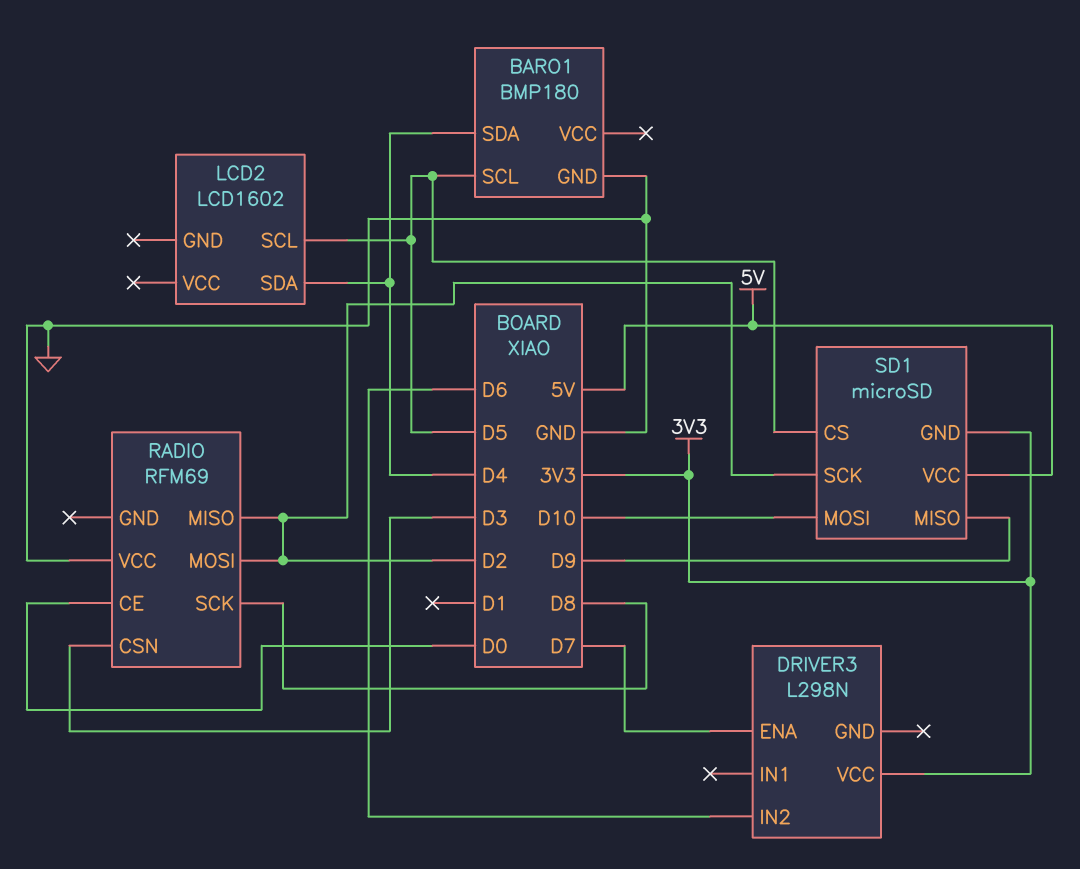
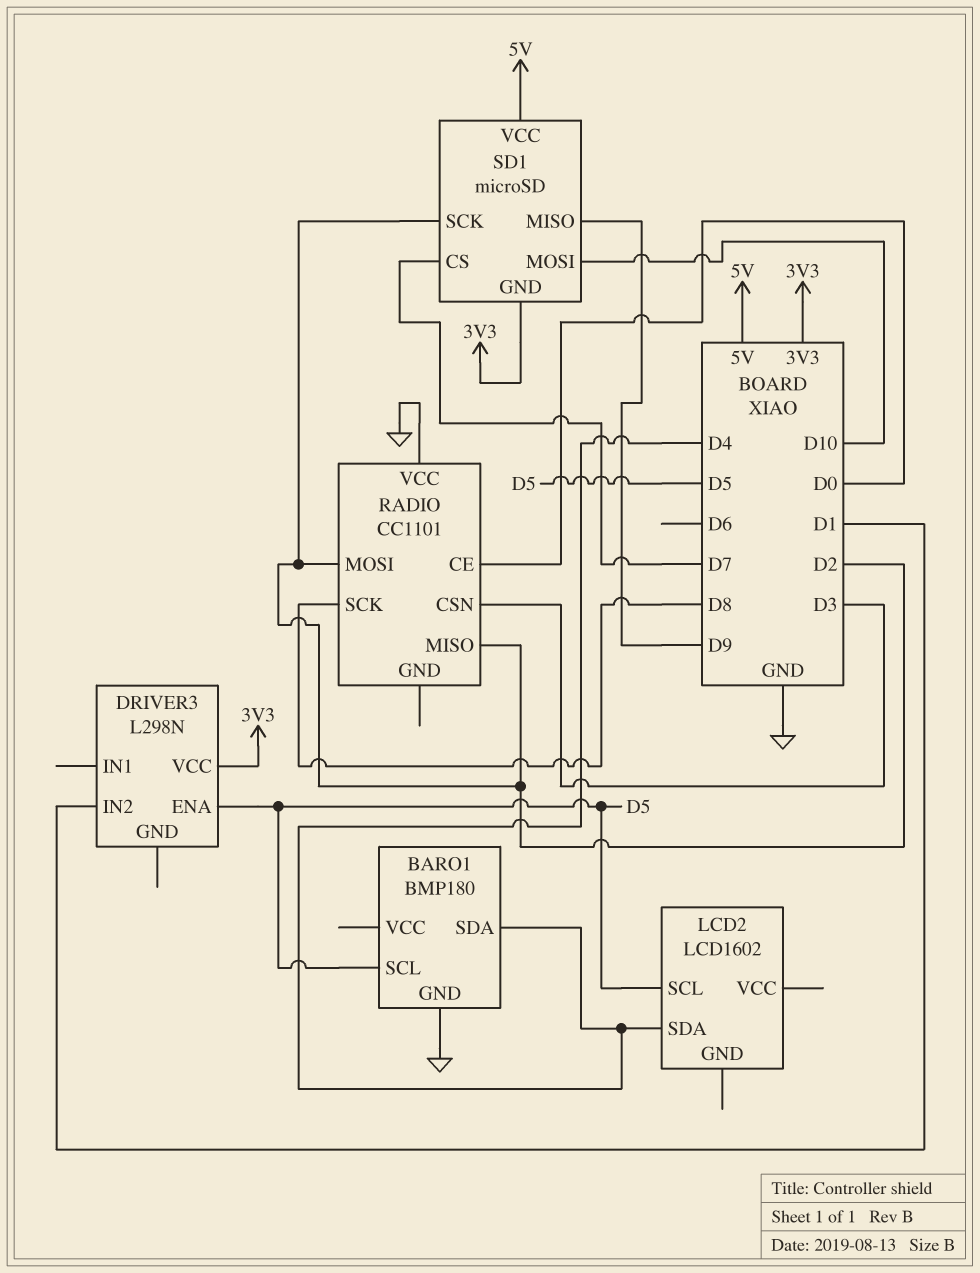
DRIVER3 pin ENA: D7 -> D5
DRIVER3 pin IN2: D6 -> D1
RADIO: RFM69 -> CC1101
SD1 pin CS: D5 -> D7

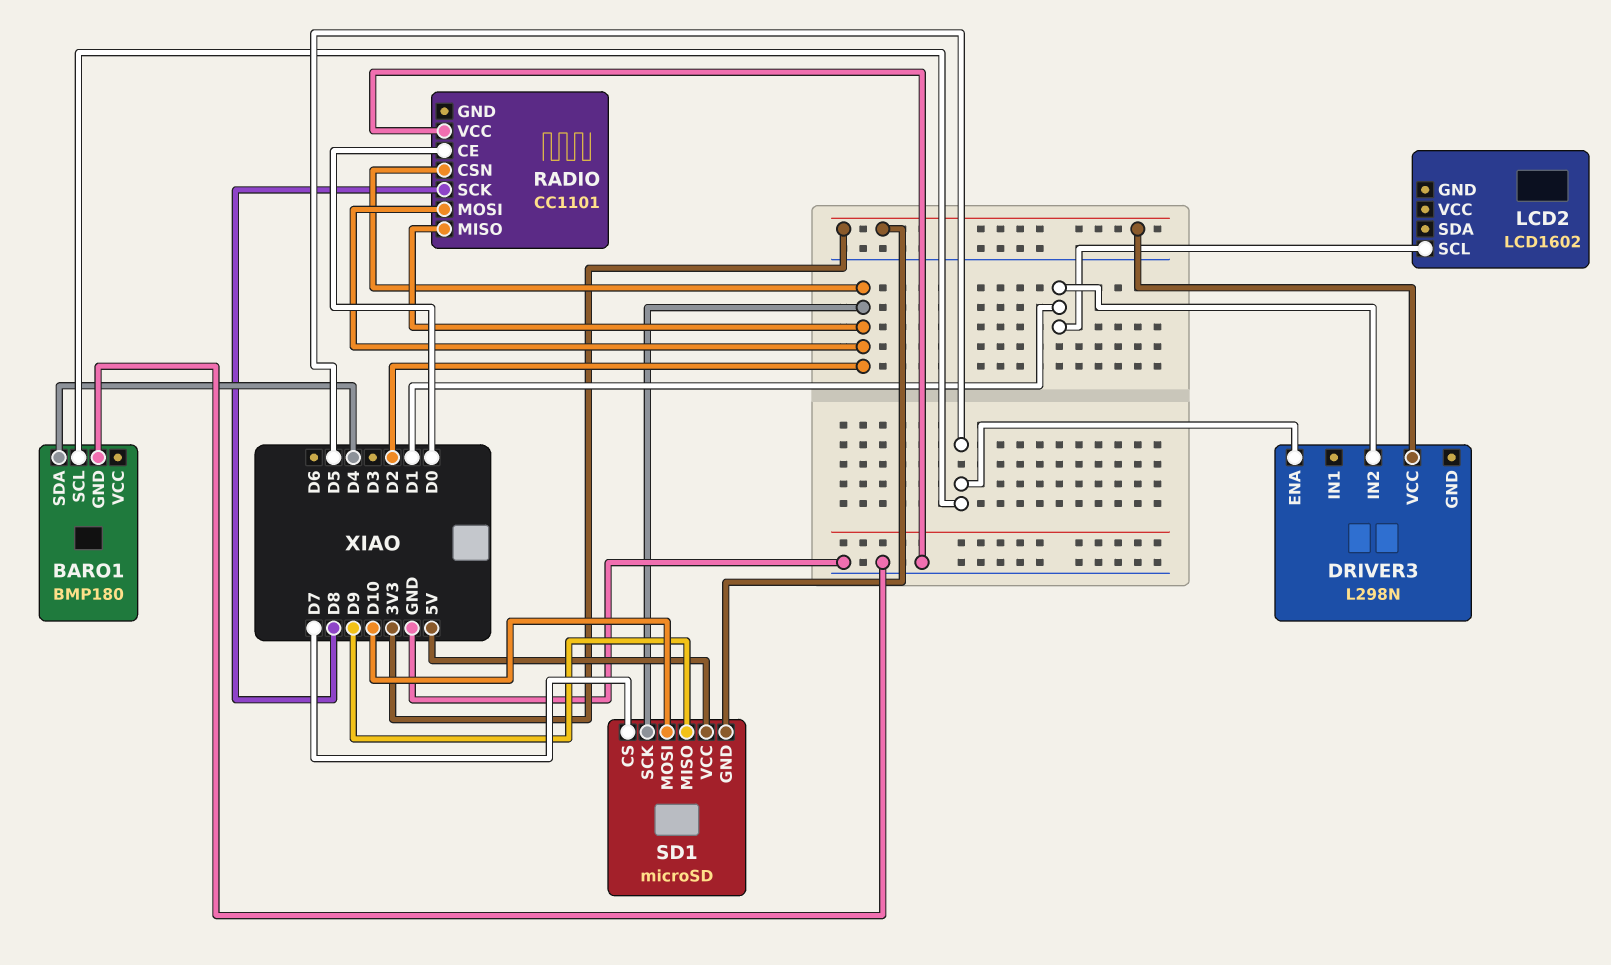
LCD2 pin SCL: D5 -> D1
LCD2 pin SDA: D4 -> none
RADIO pin CSN: D3 -> D2

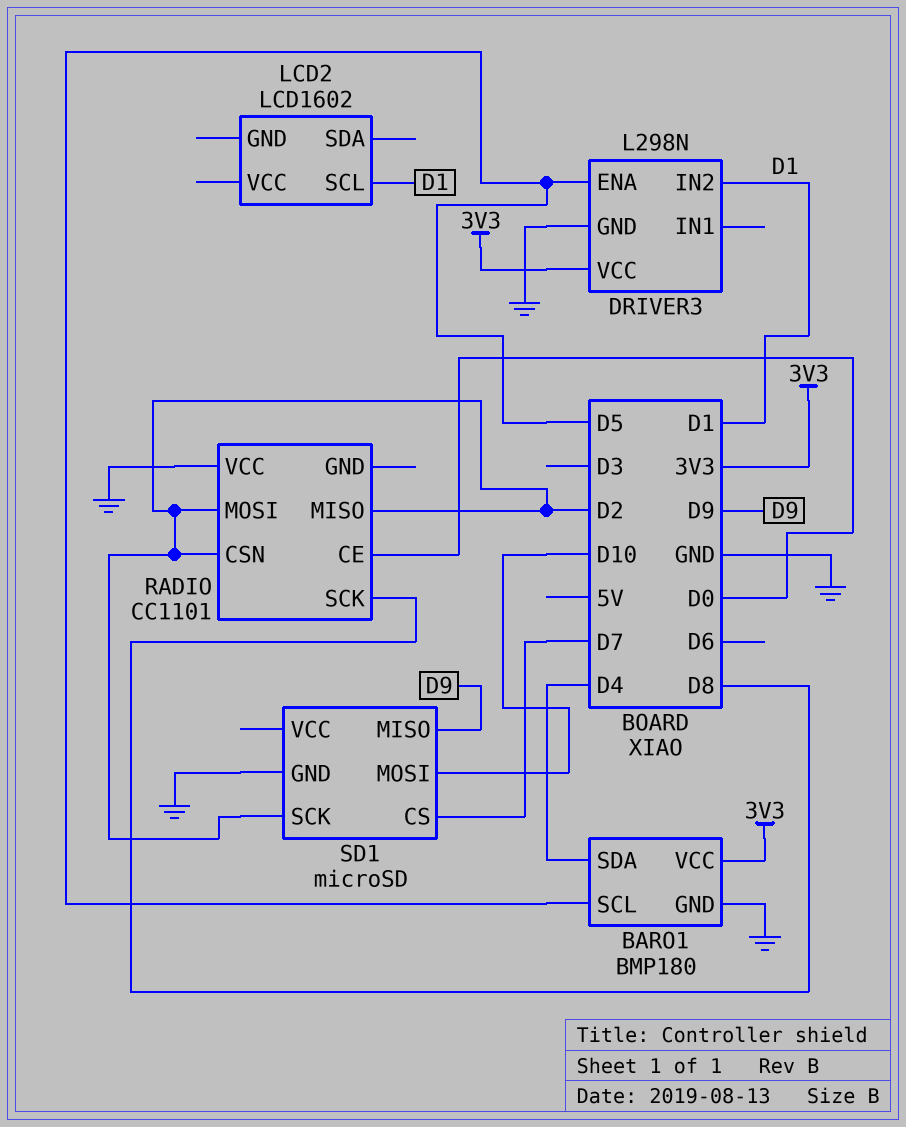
BARO1 pin VCC: none -> 3V3
DRIVER3 pin GND: none -> GND
SD1 pin GND: 3V3 -> GND
SD1 pin VCC: 5V -> none

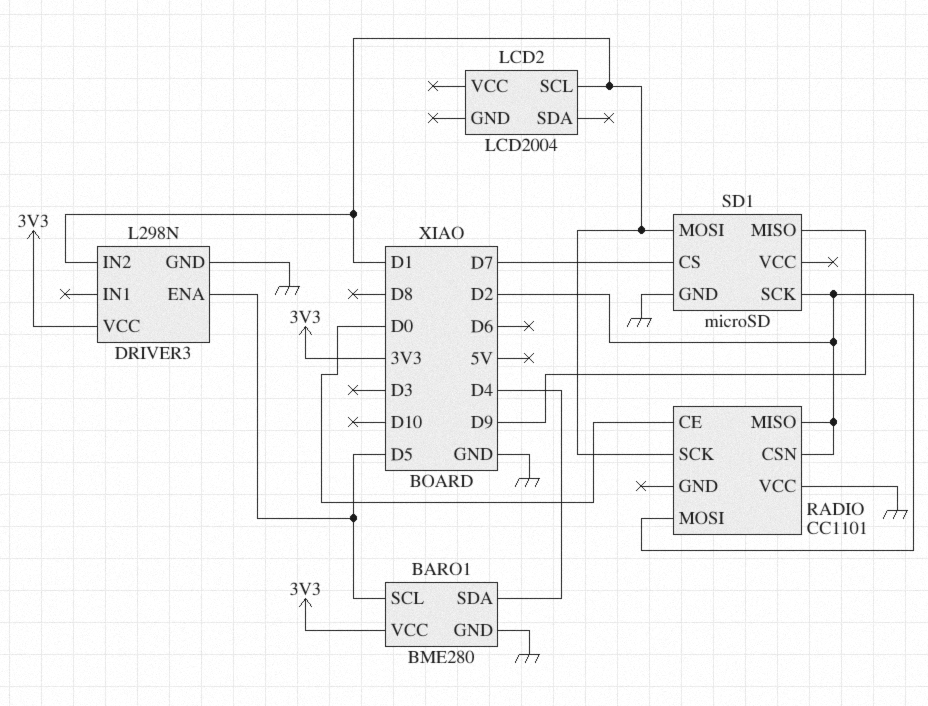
BARO1: BMP180 -> BME280
LCD2: LCD1602 -> LCD2004
RADIO pin SCK: D8 -> D1
SD1 pin MOSI: D10 -> D1

